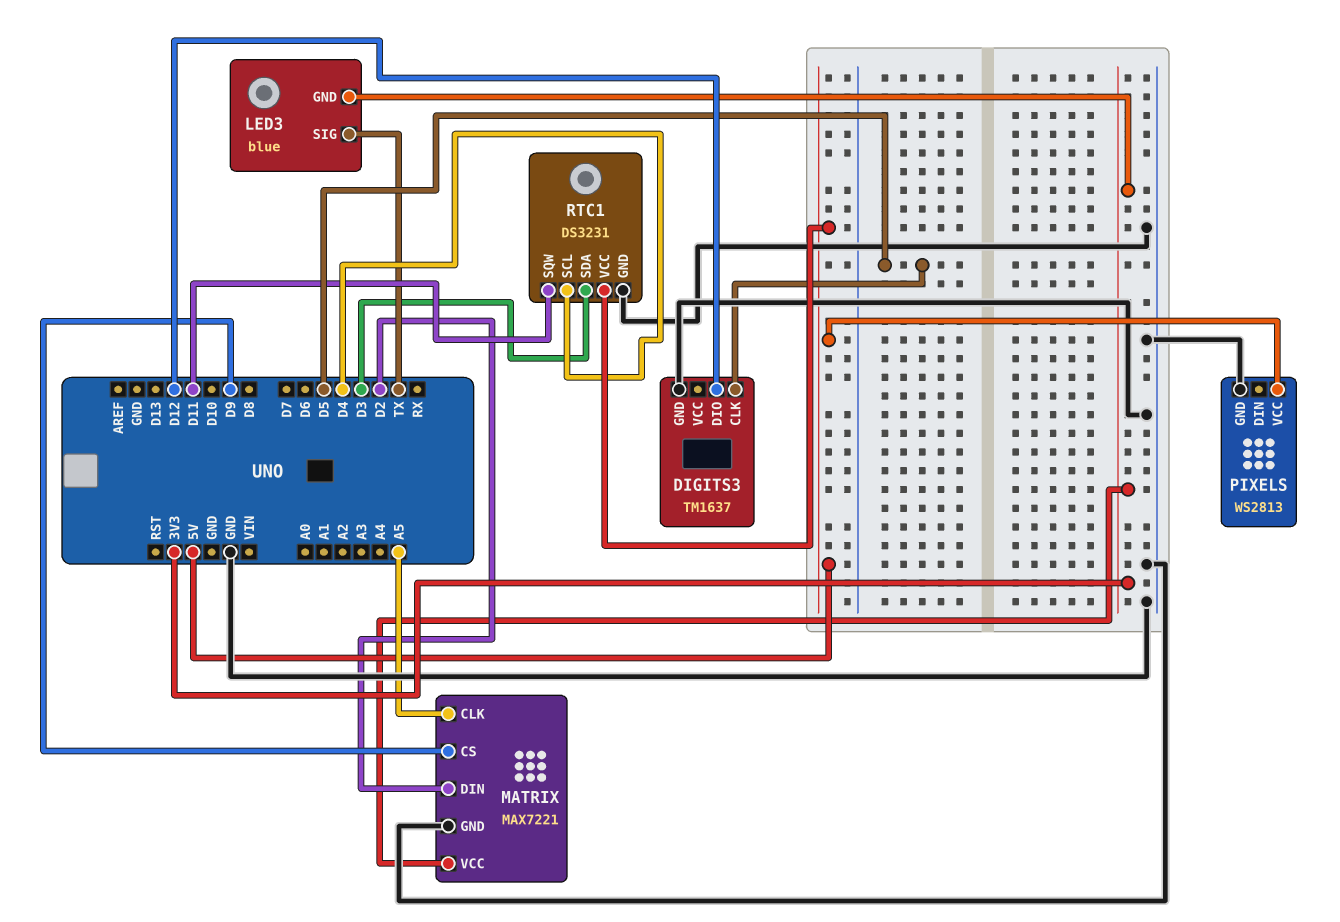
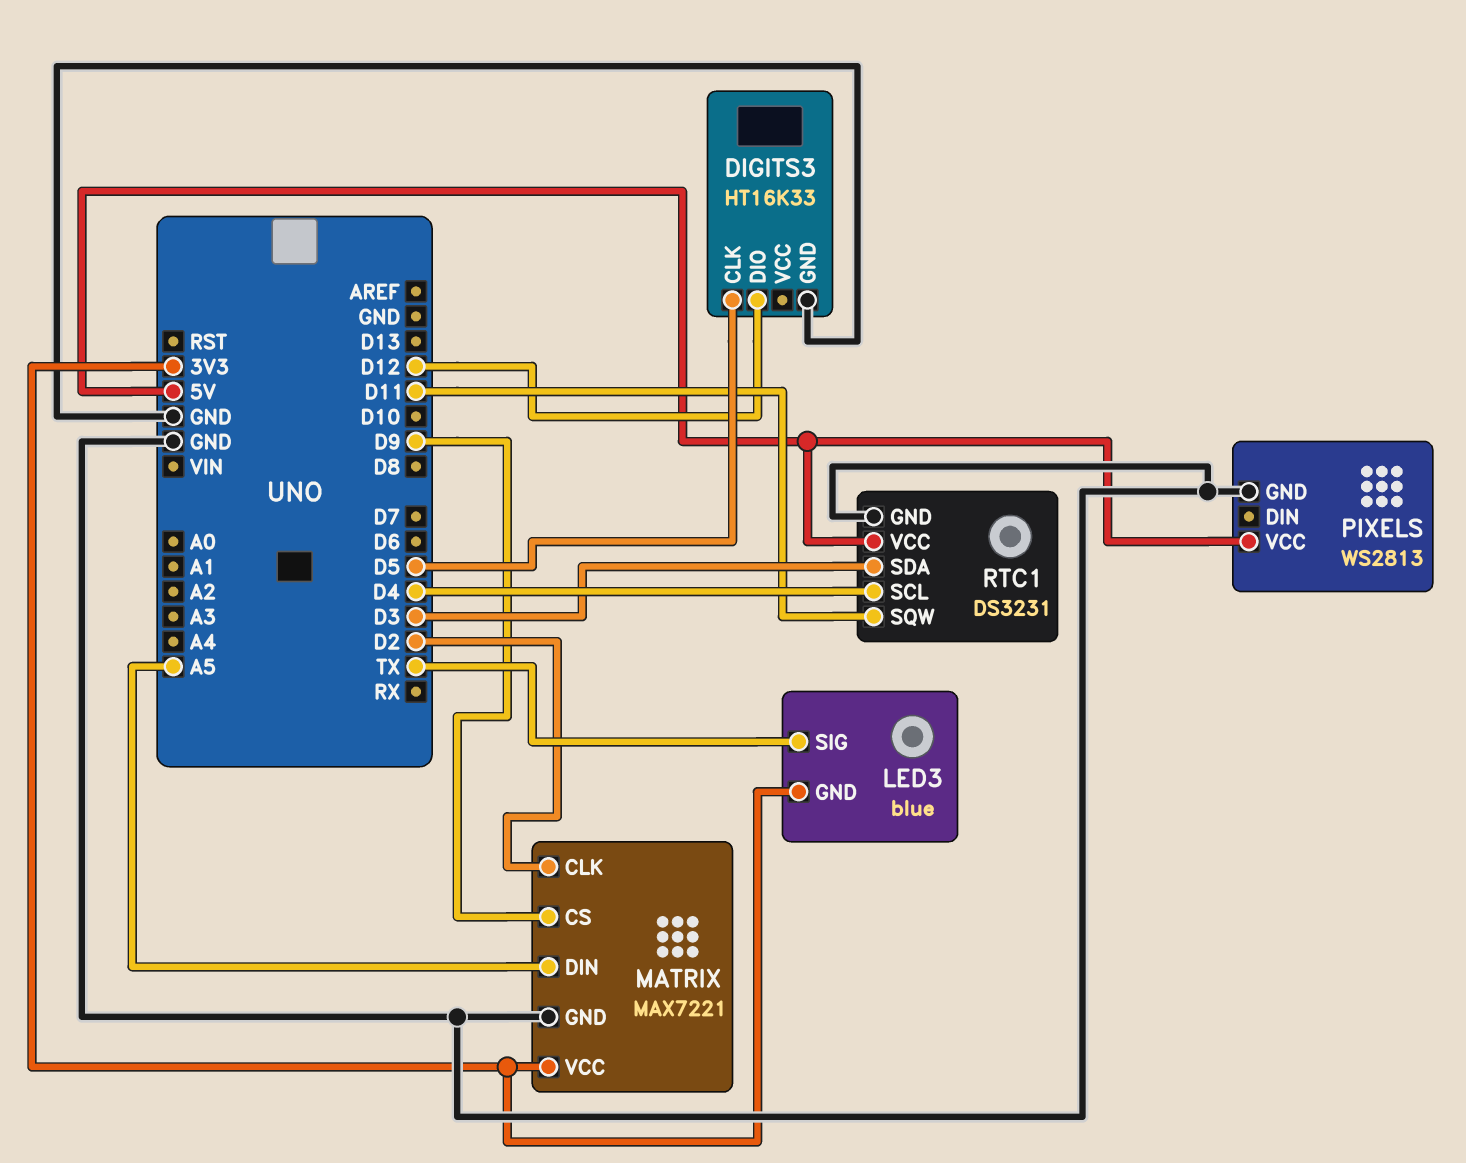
DIGITS3: TM1637 -> HT16K33
MATRIX pin CLK: A5 -> D2
MATRIX pin DIN: D2 -> A5

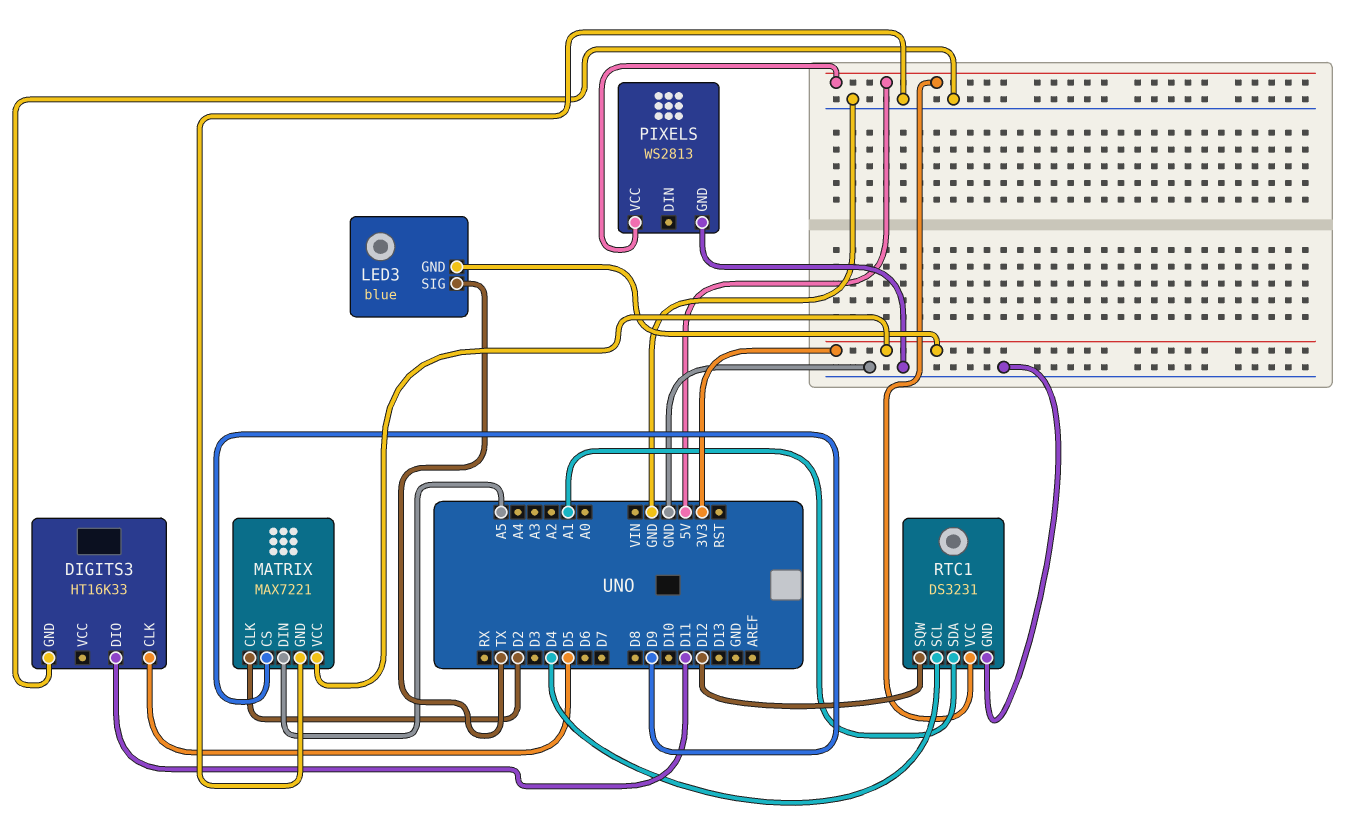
DIGITS3 pin DIO: D12 -> D11
RTC1 pin SDA: D3 -> A1
RTC1 pin SQW: D11 -> D12

